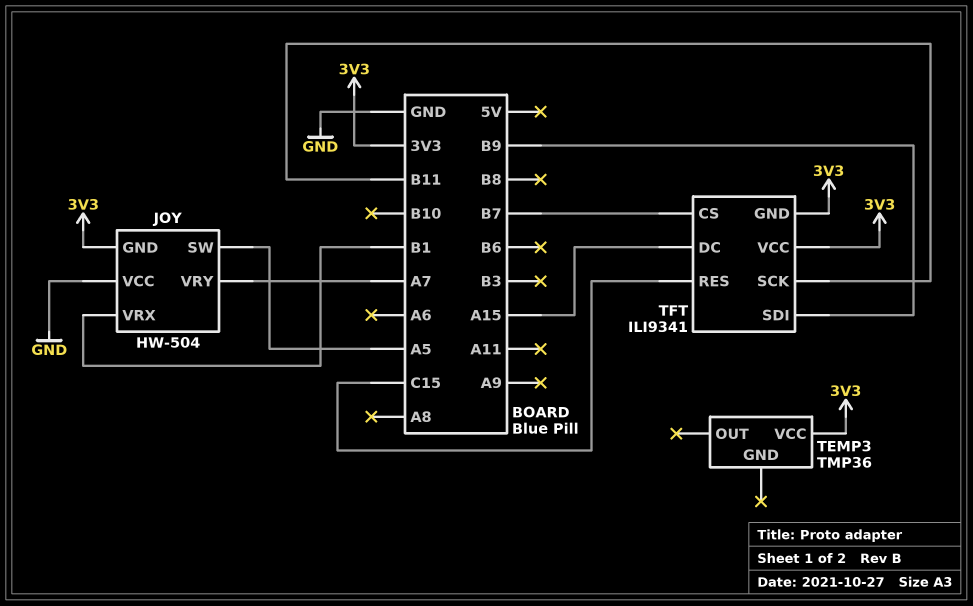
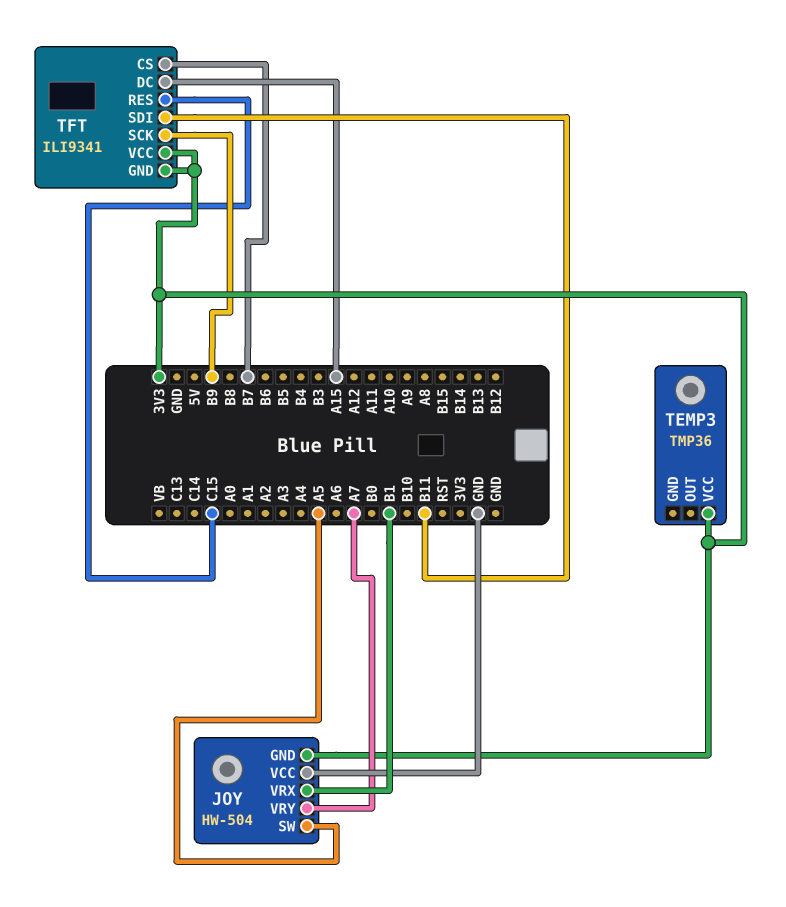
TFT pin SCK: B11 -> B9
TFT pin SDI: B9 -> B11

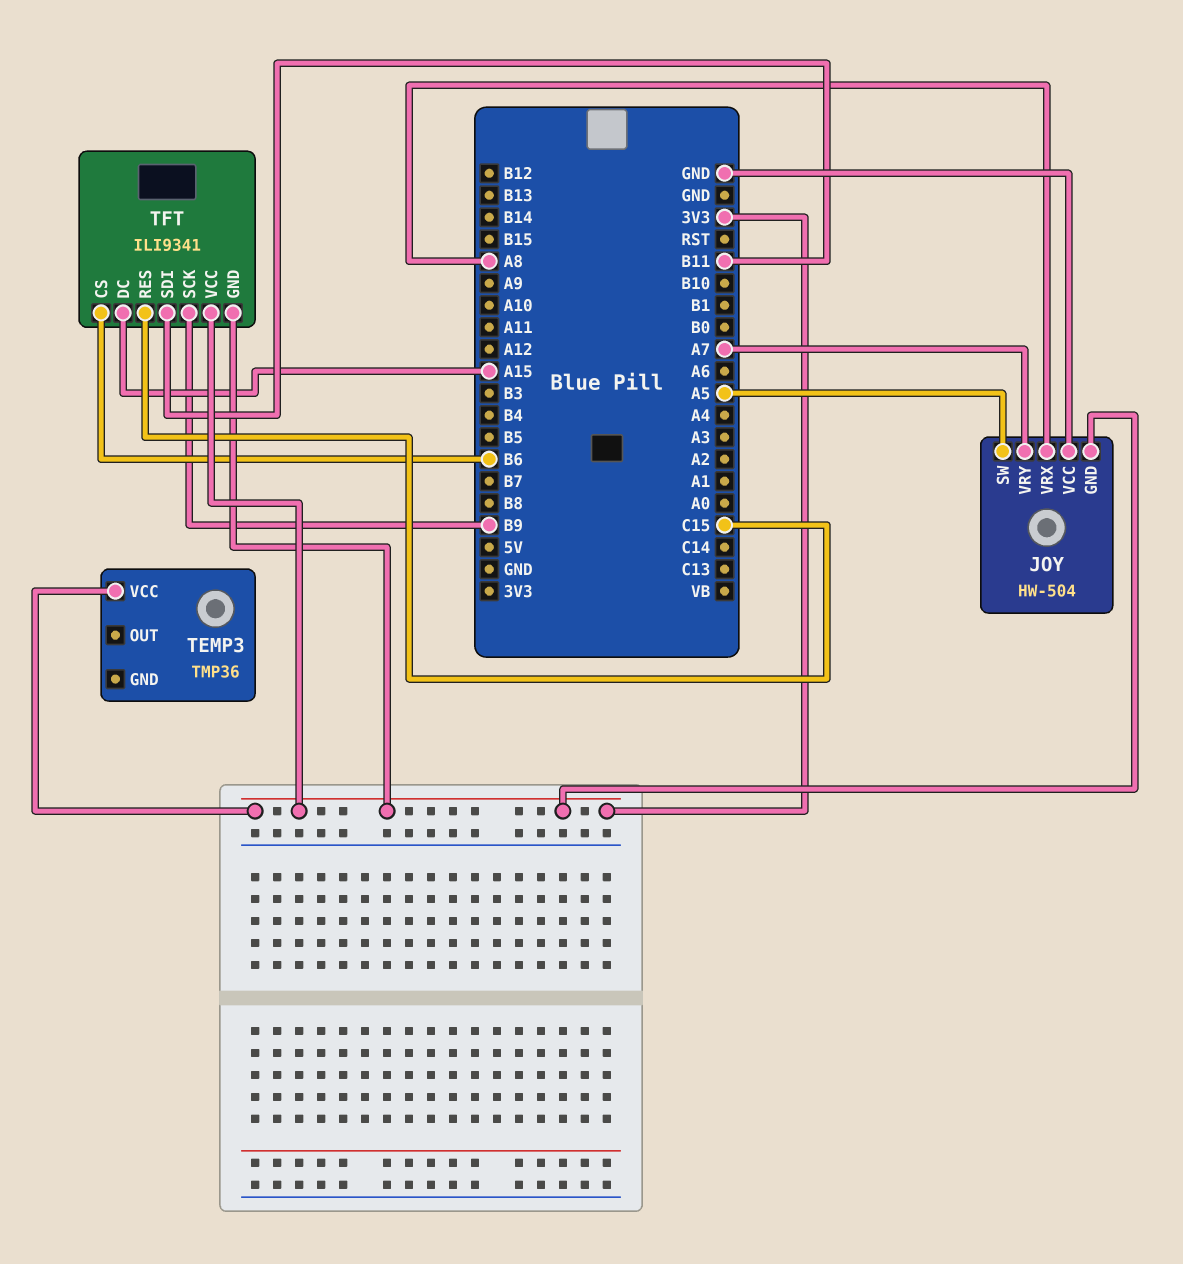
JOY pin VRX: B1 -> A8
TFT pin CS: B7 -> B6

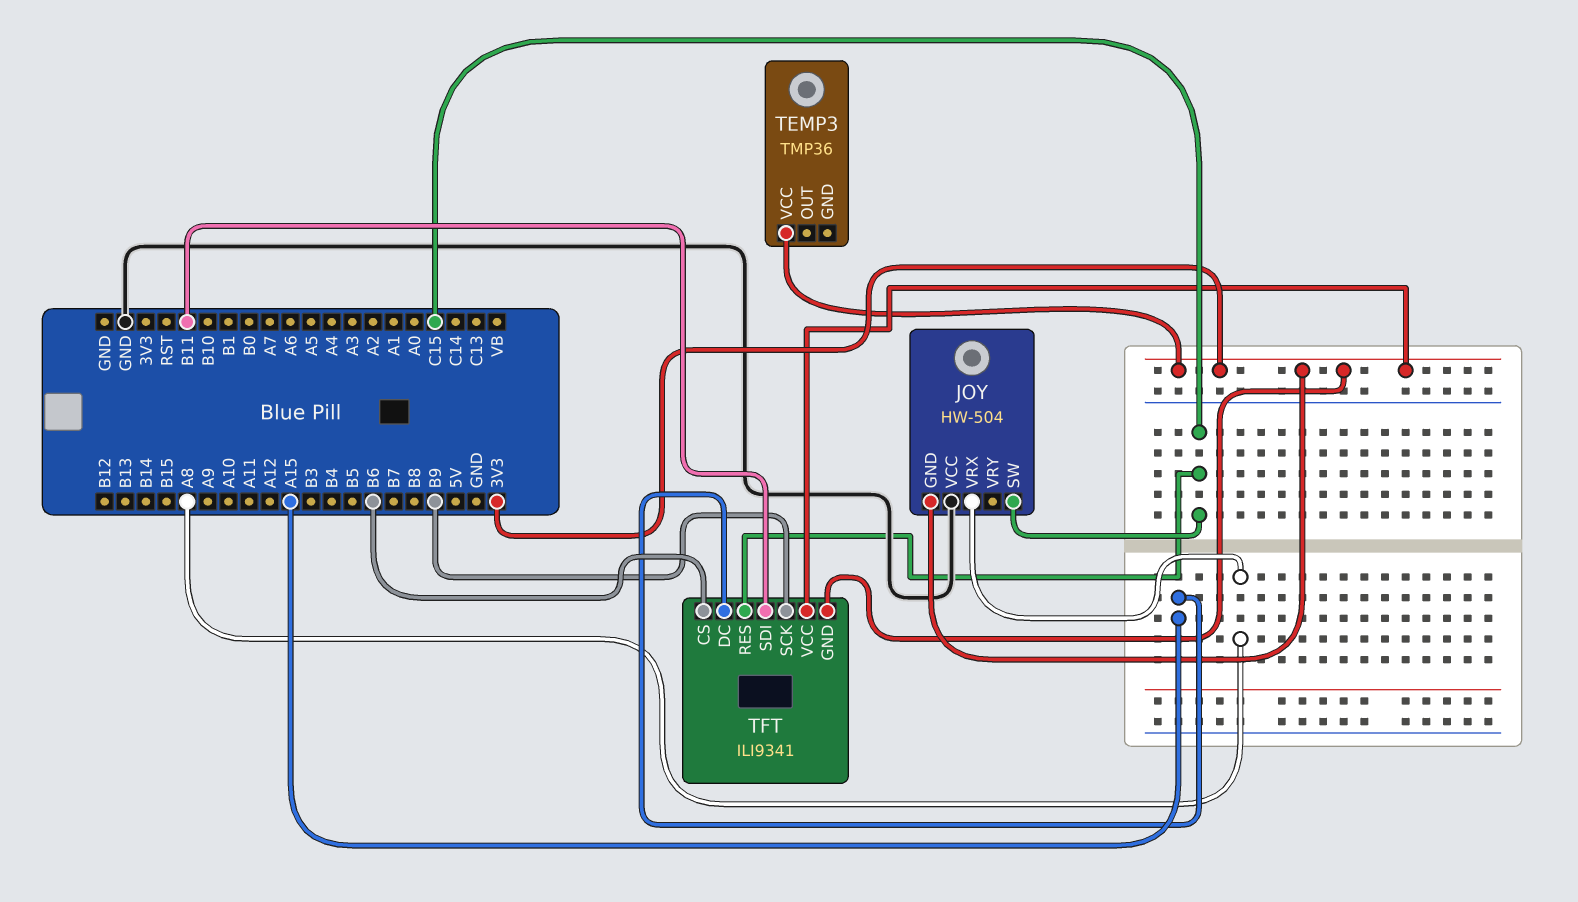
JOY pin SW: A5 -> C15
JOY pin VRY: A7 -> none

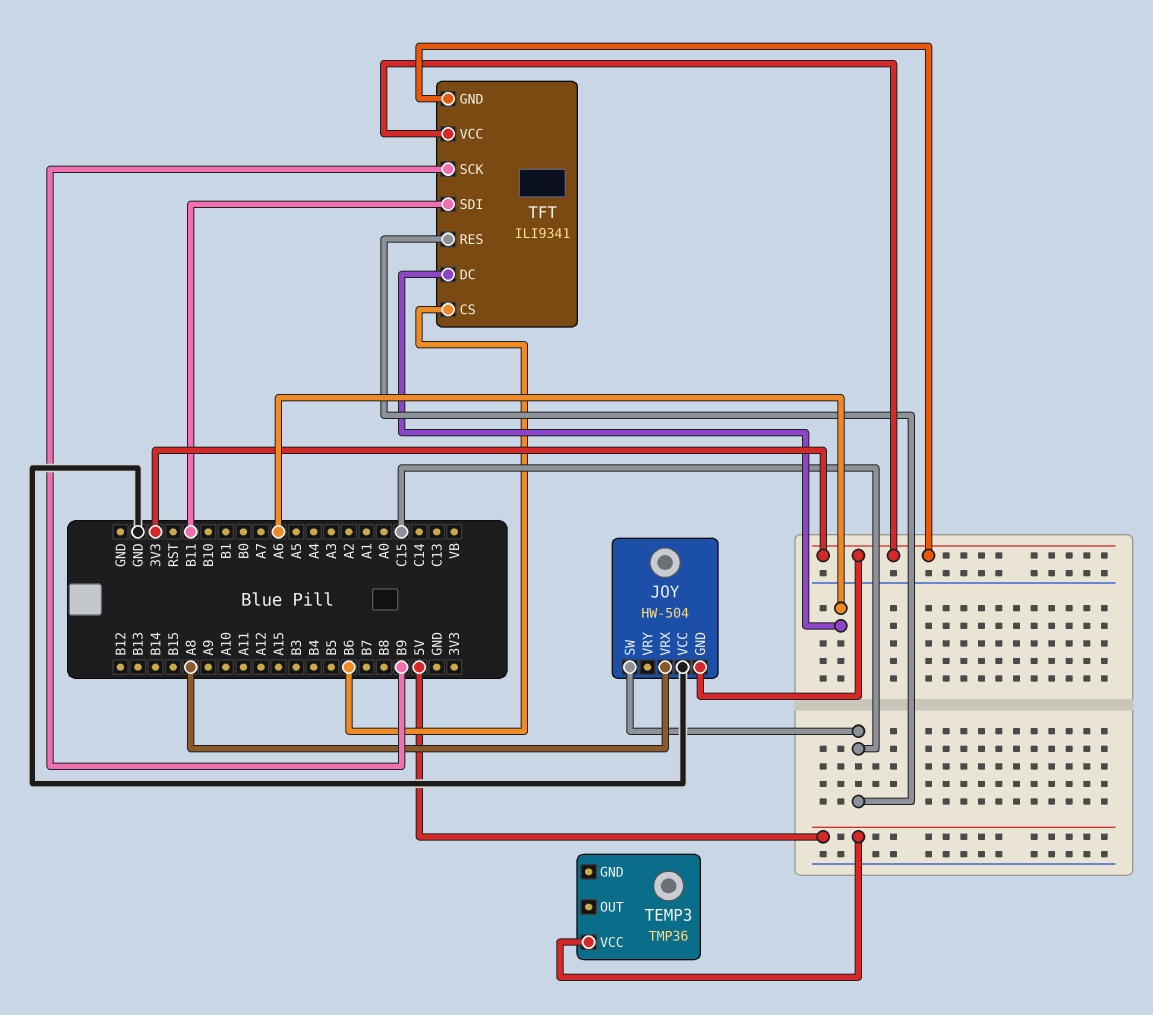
TEMP3 pin VCC: 3V3 -> 5V
TFT pin DC: A15 -> A6

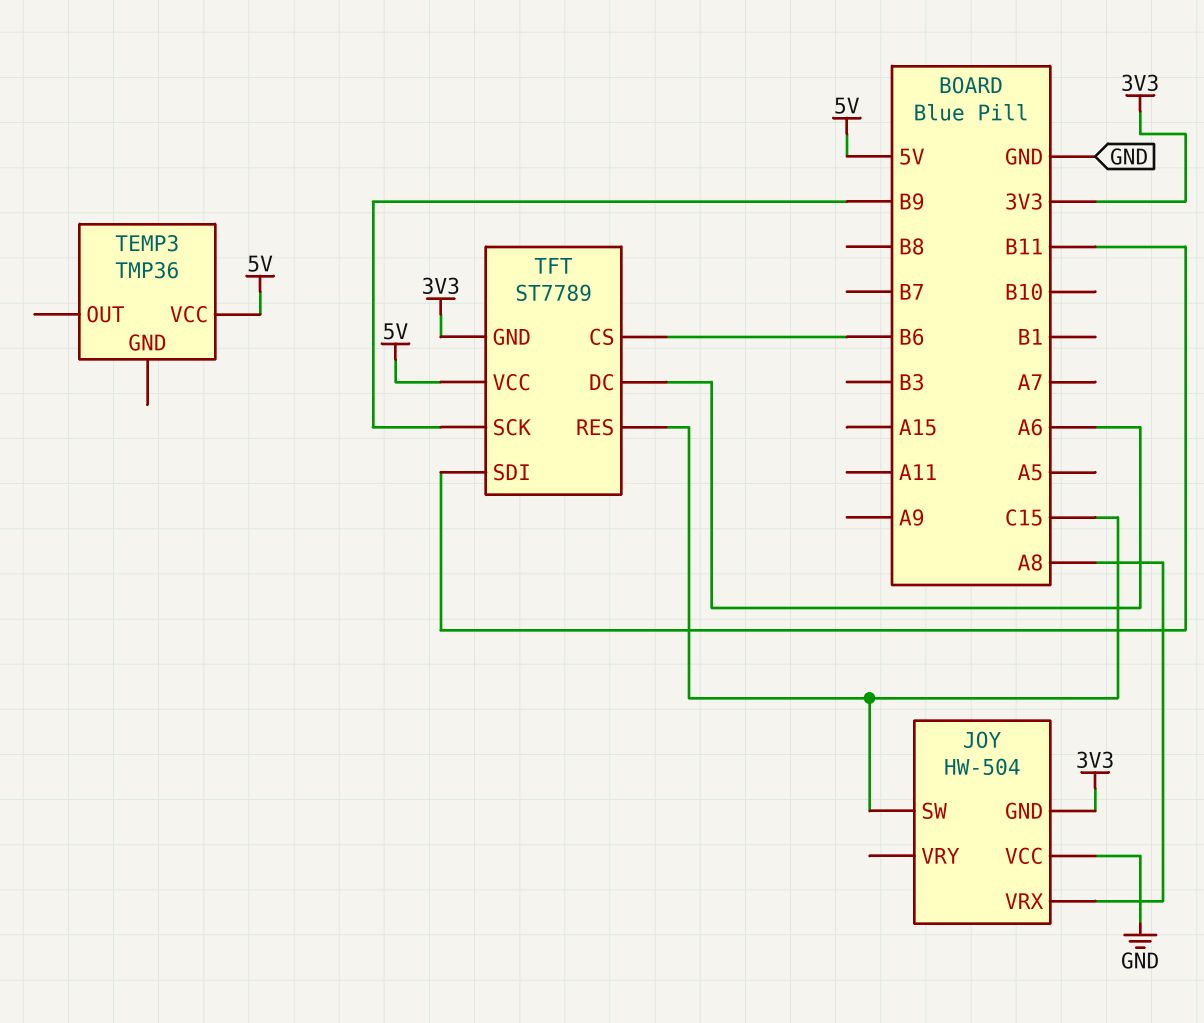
TFT: ILI9341 -> ST7789
TFT pin VCC: 3V3 -> 5V

